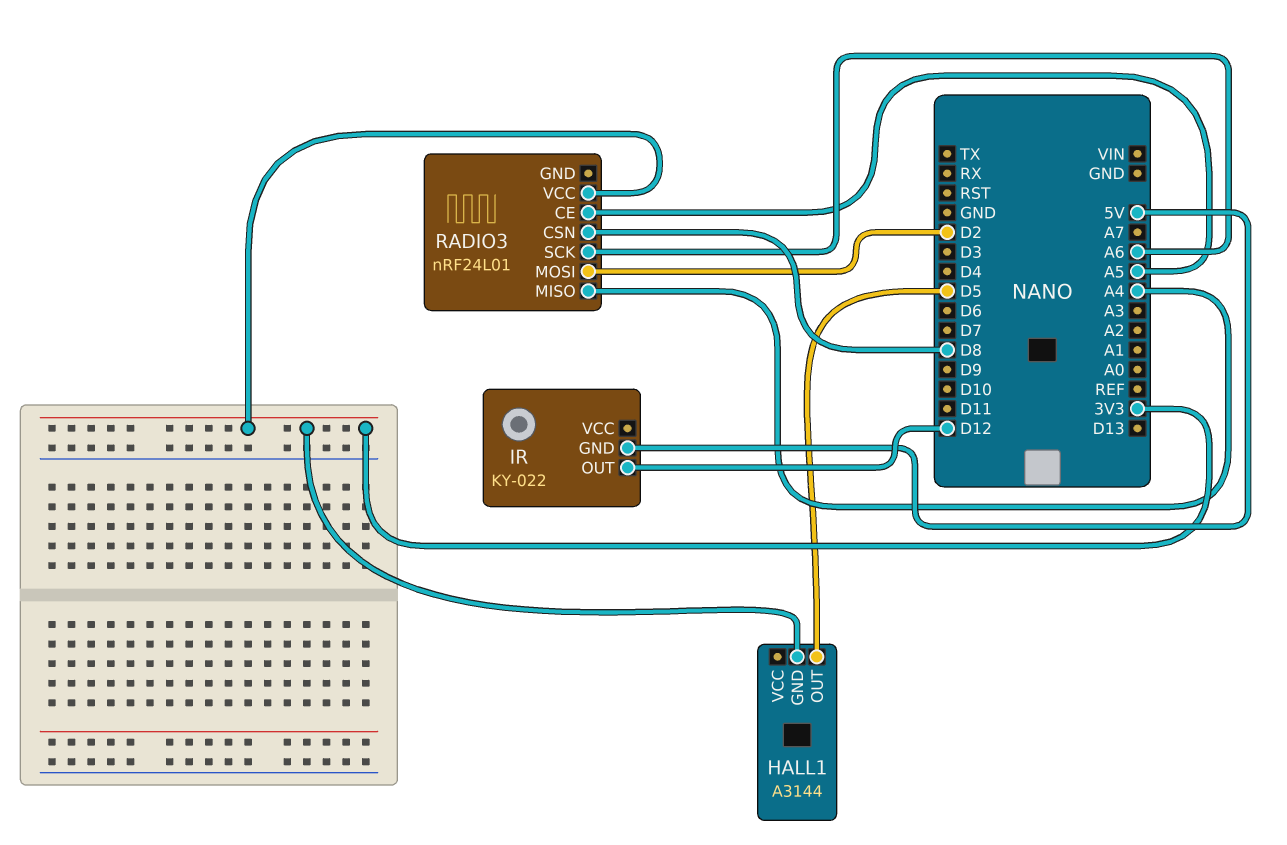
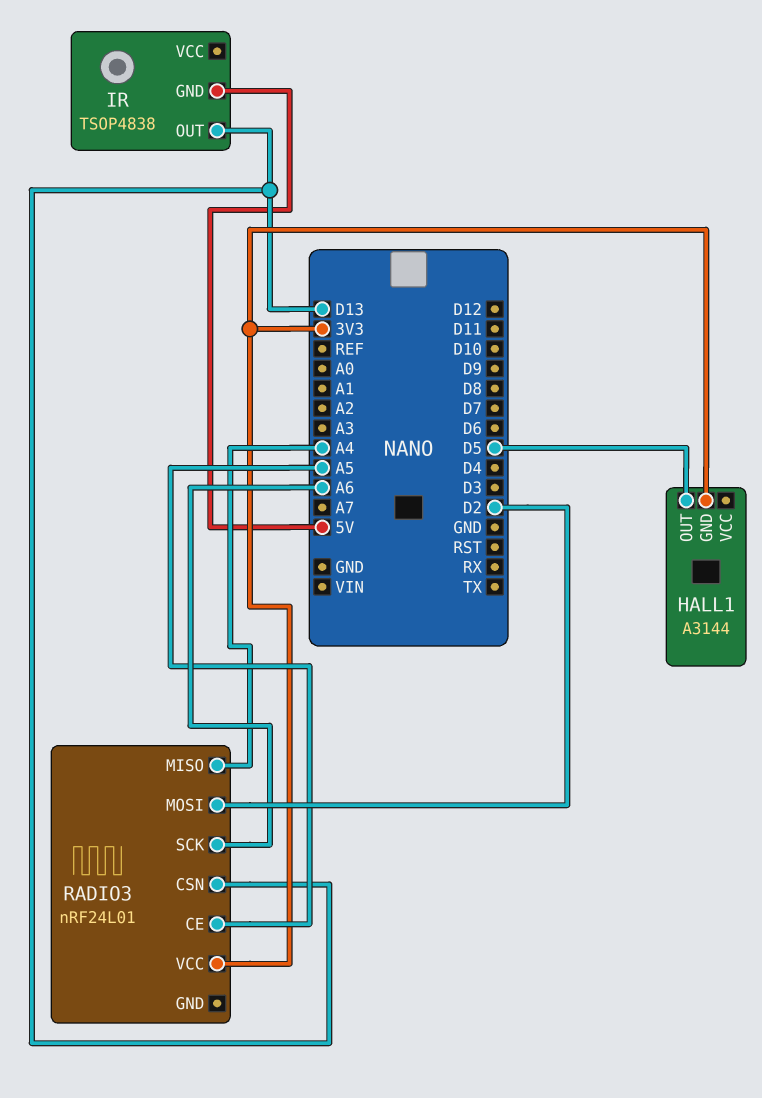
IR: KY-022 -> TSOP4838
IR pin OUT: D12 -> D13
RADIO3 pin CSN: D8 -> D13

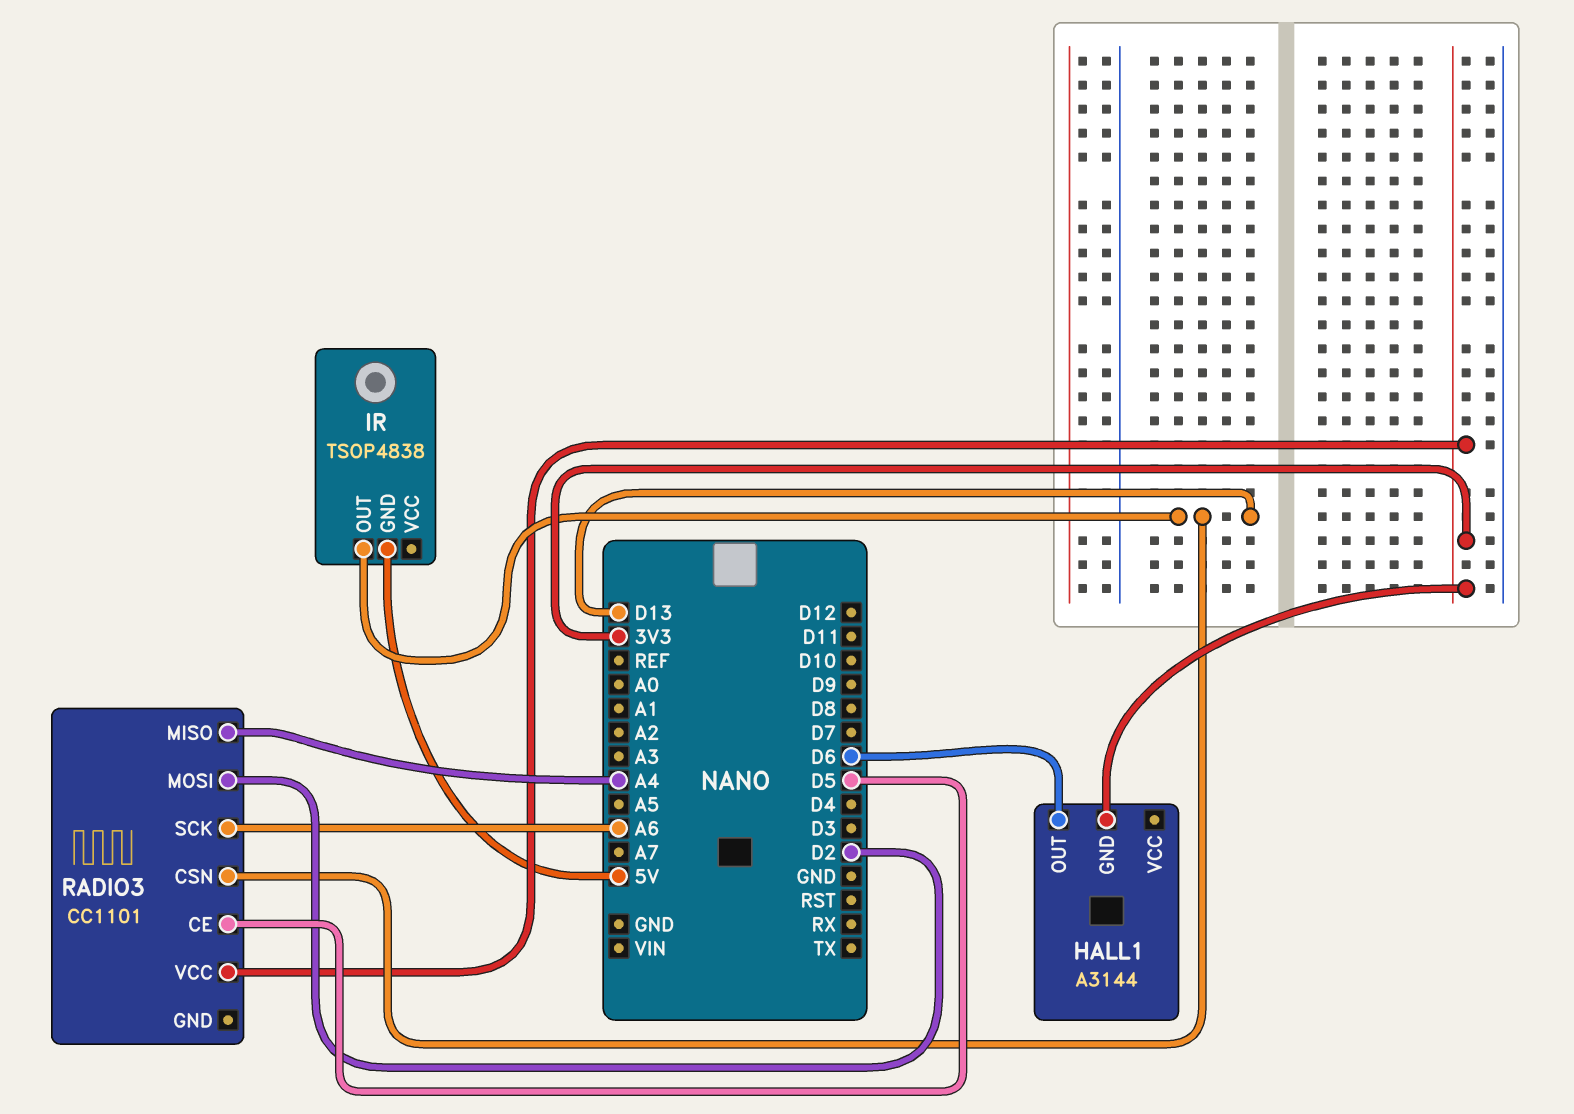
HALL1 pin OUT: D5 -> D6
RADIO3: nRF24L01 -> CC1101
RADIO3 pin CE: A5 -> D5

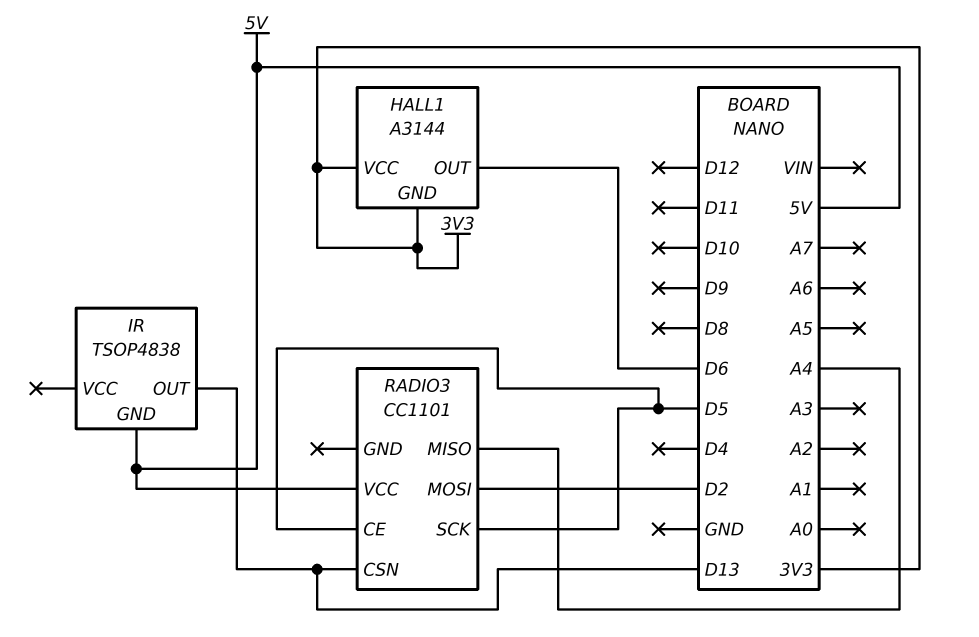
HALL1 pin VCC: none -> 3V3
RADIO3 pin SCK: A6 -> D5
RADIO3 pin VCC: 3V3 -> 5V

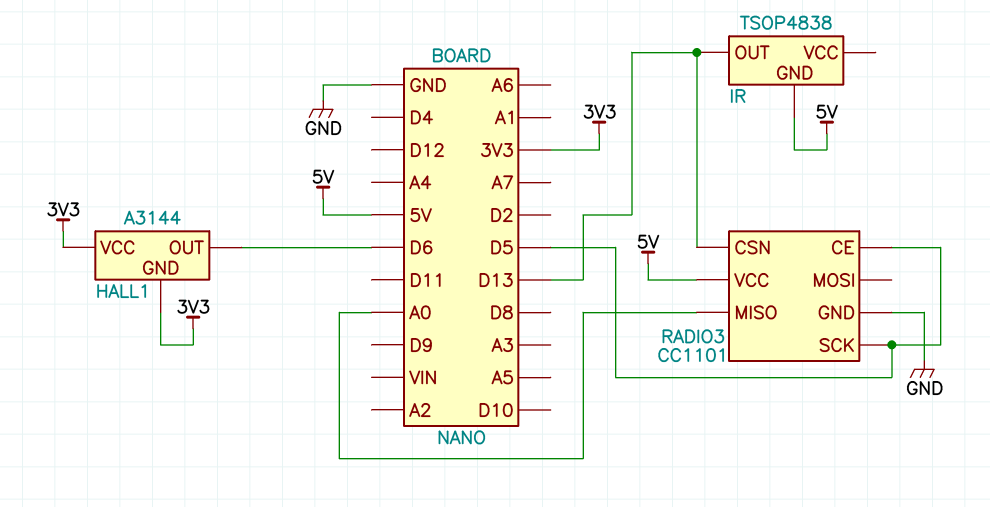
RADIO3 pin GND: none -> GND
RADIO3 pin MISO: A4 -> A0
RADIO3 pin MOSI: D2 -> none

